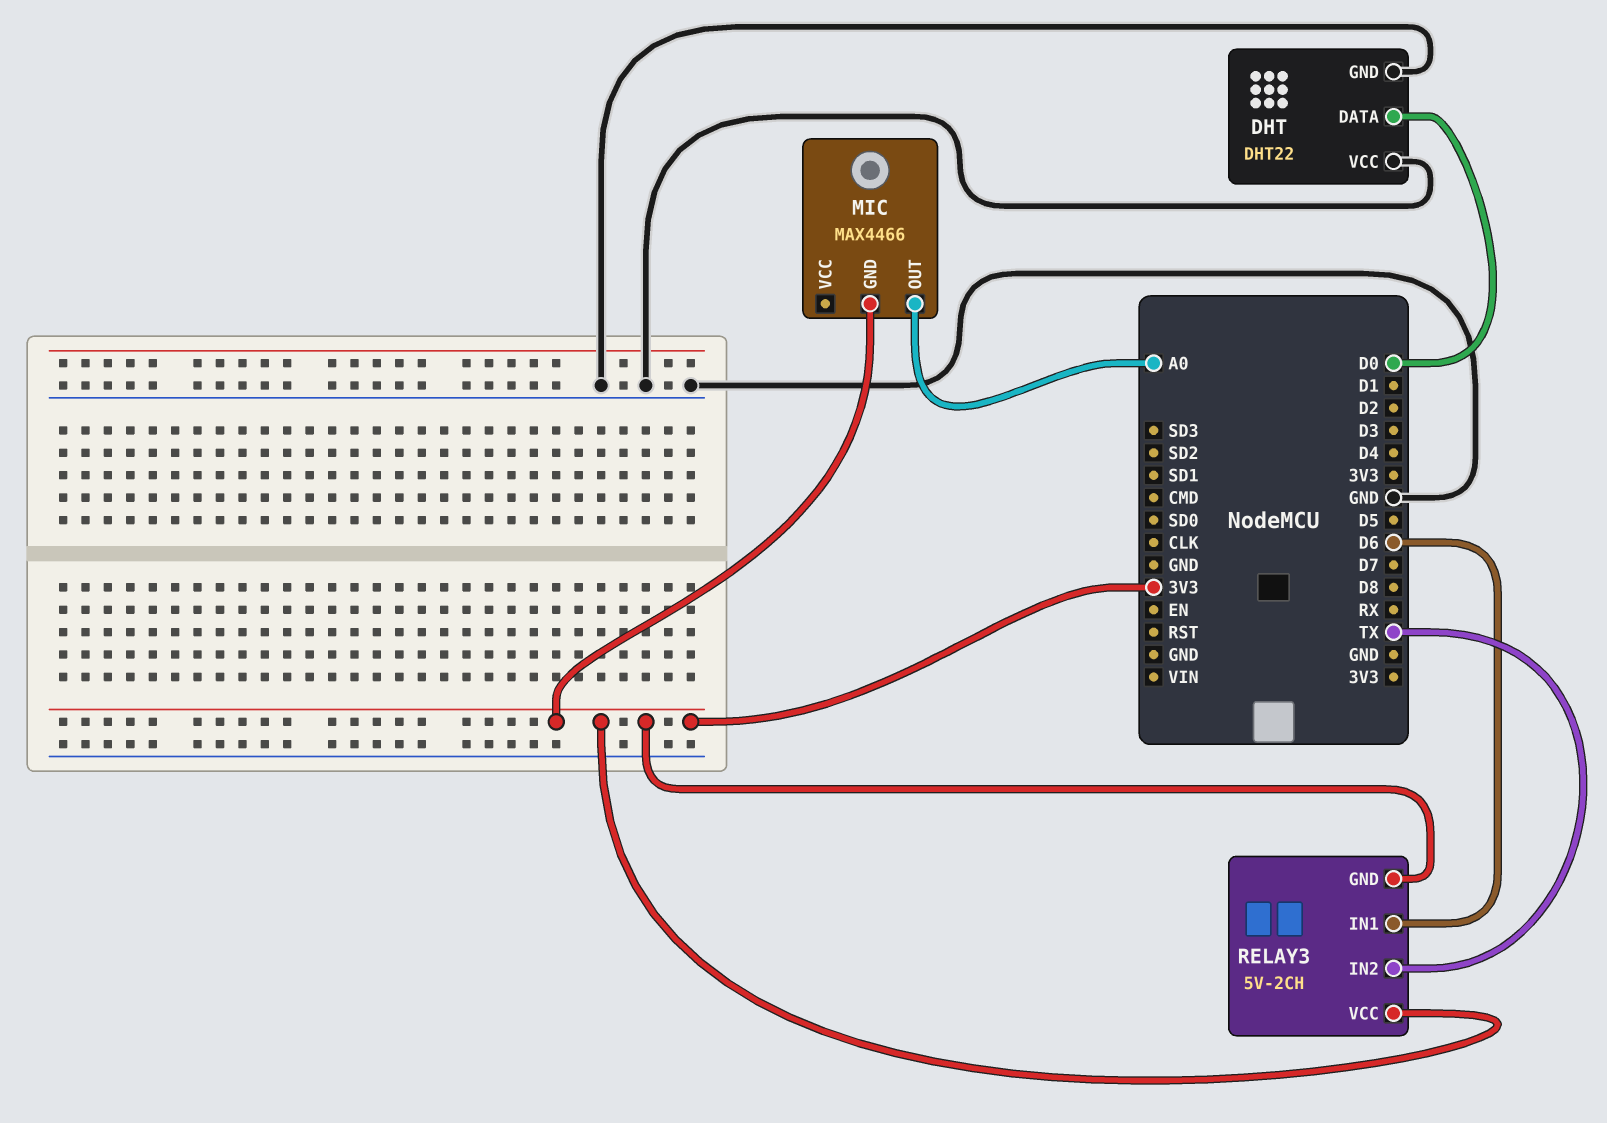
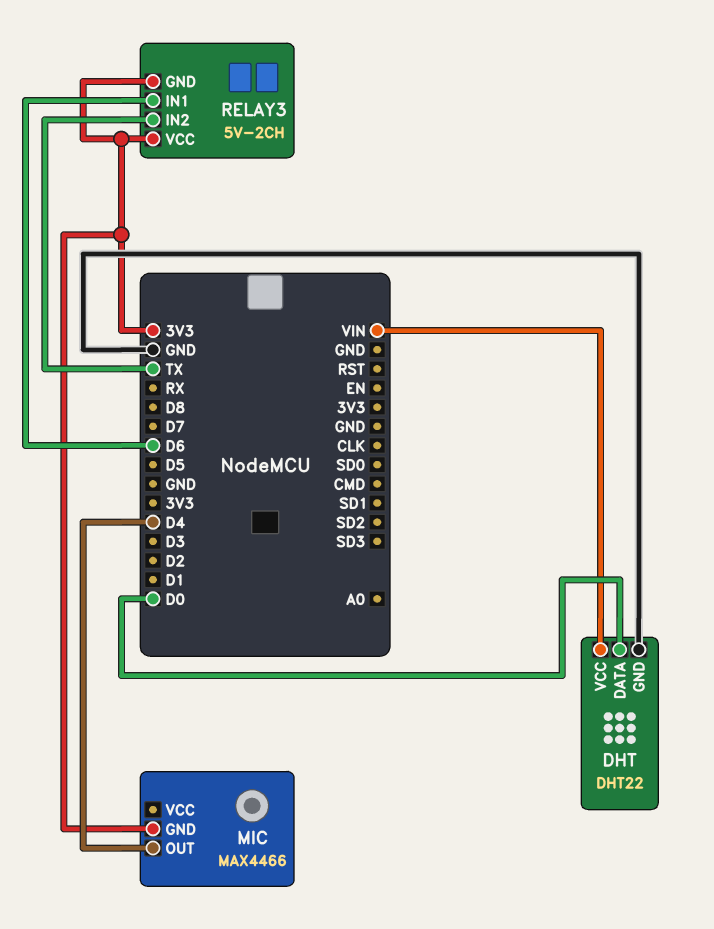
DHT pin VCC: GND -> VIN
MIC pin OUT: A0 -> D4

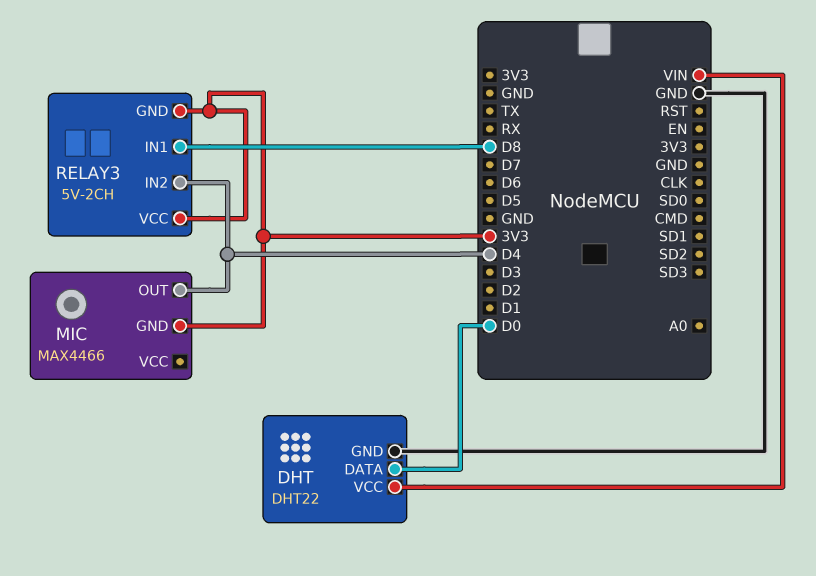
RELAY3 pin IN1: D6 -> D8
RELAY3 pin IN2: TX -> D4

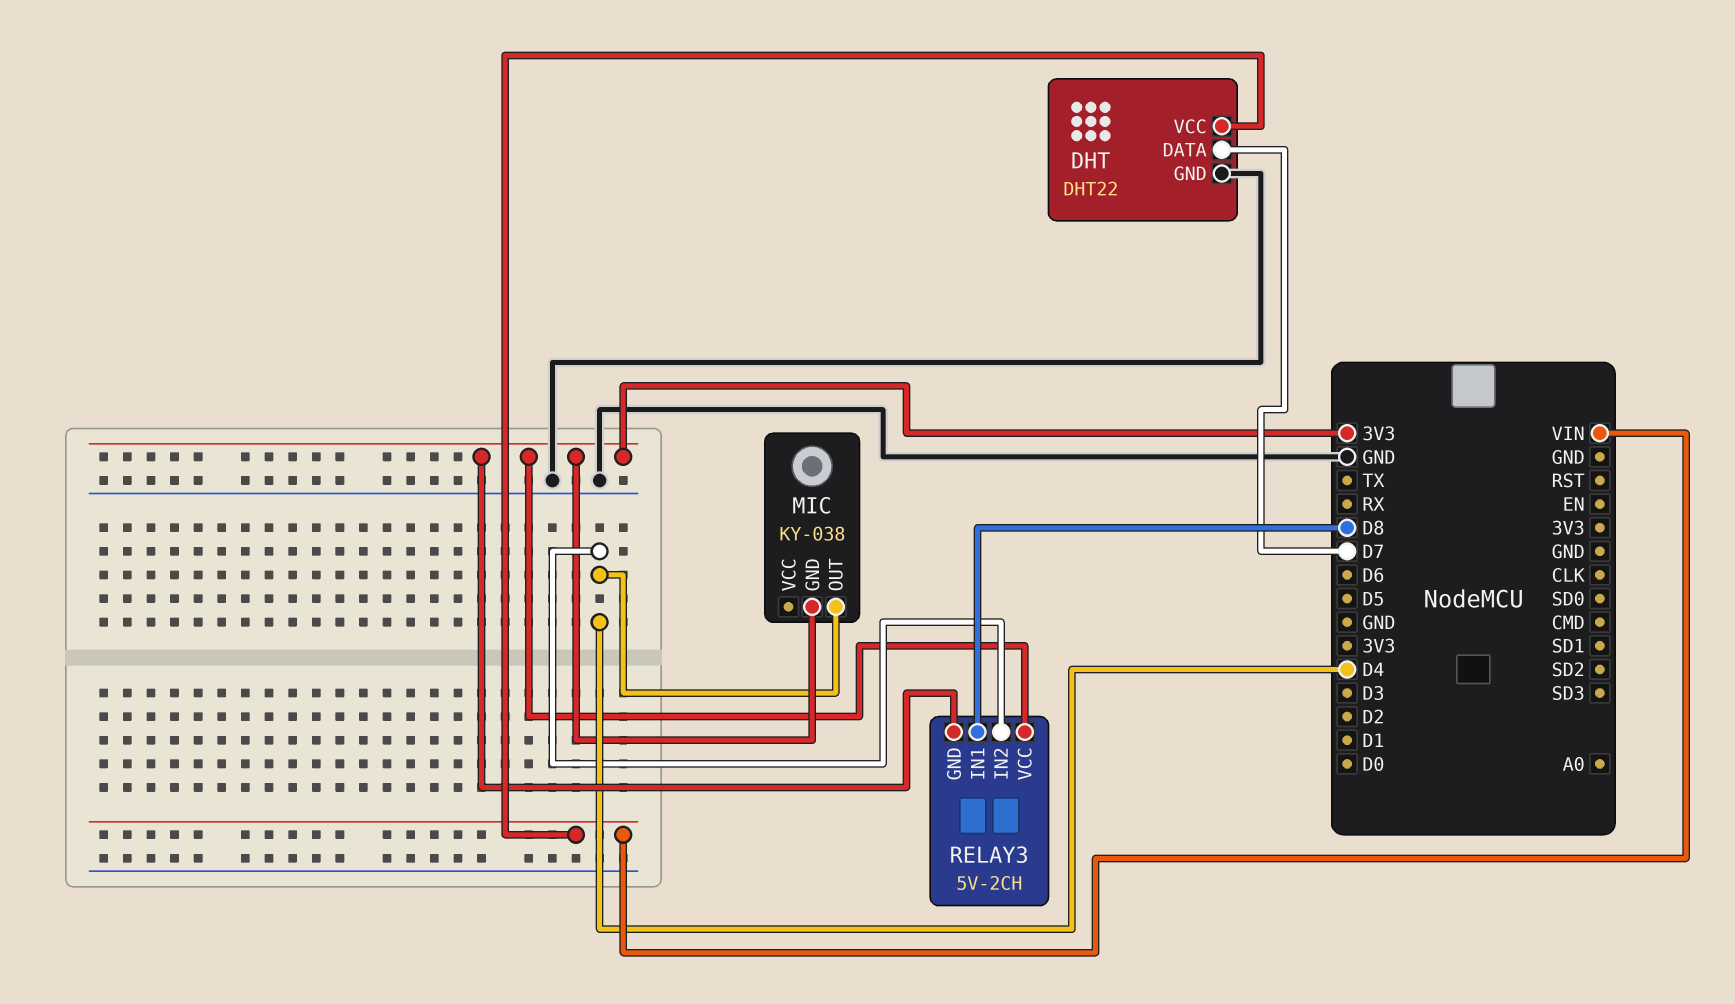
DHT pin DATA: D0 -> D7
MIC: MAX4466 -> KY-038

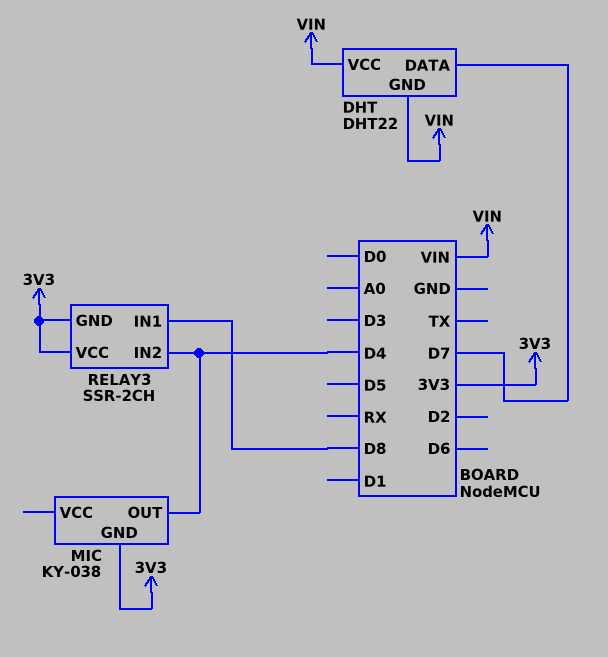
DHT pin GND: GND -> VIN
RELAY3: 5V-2CH -> SSR-2CH

